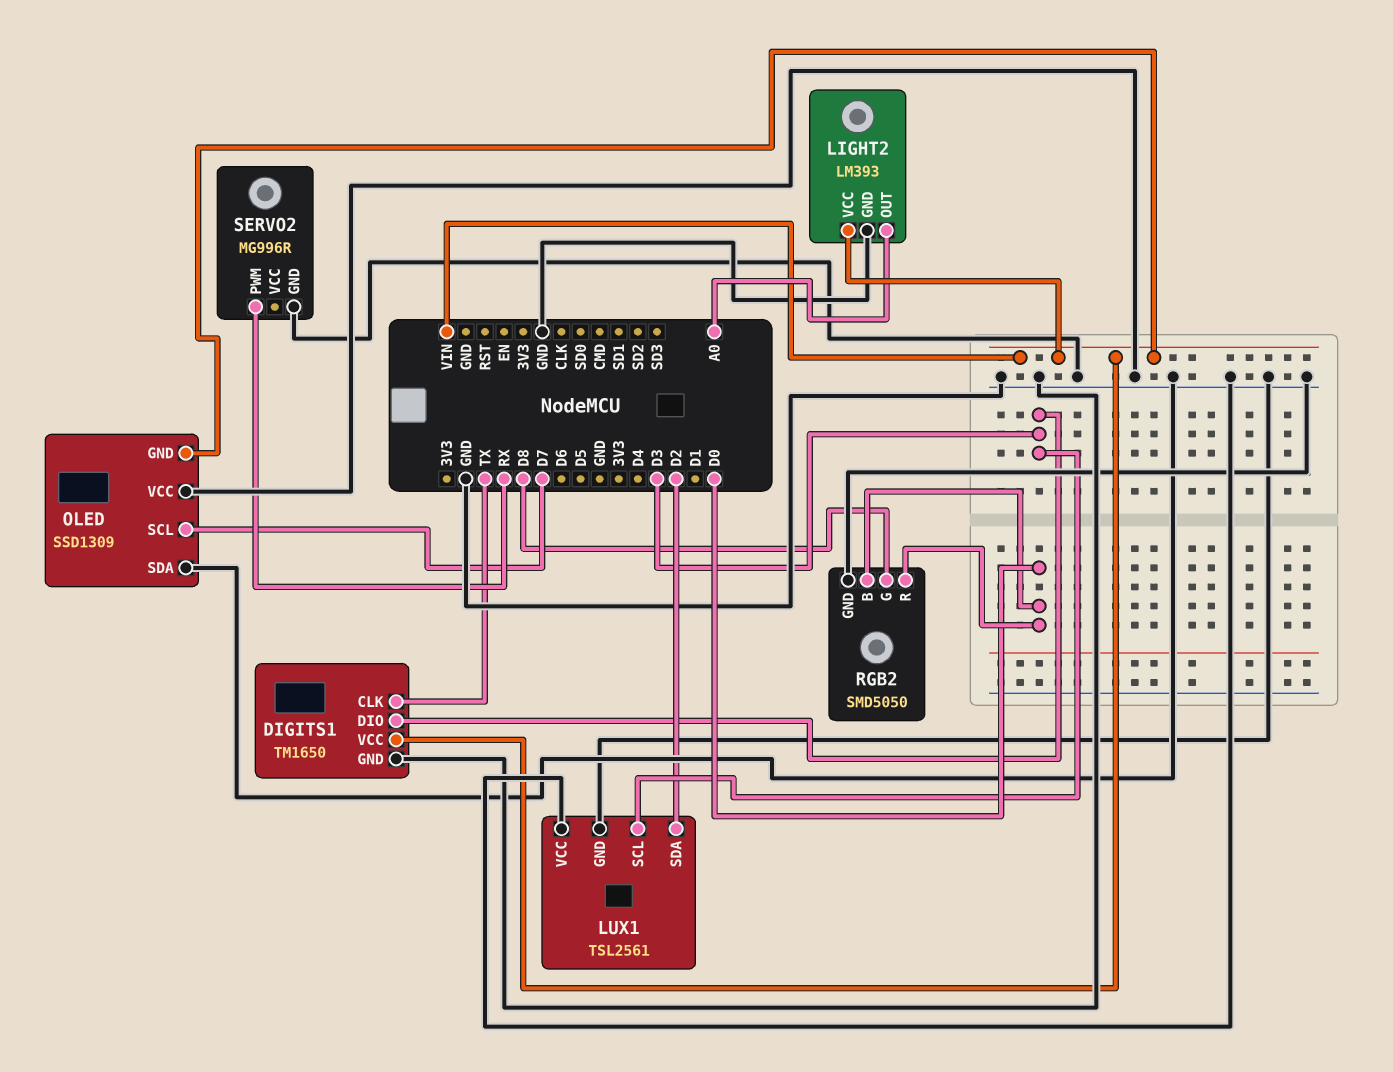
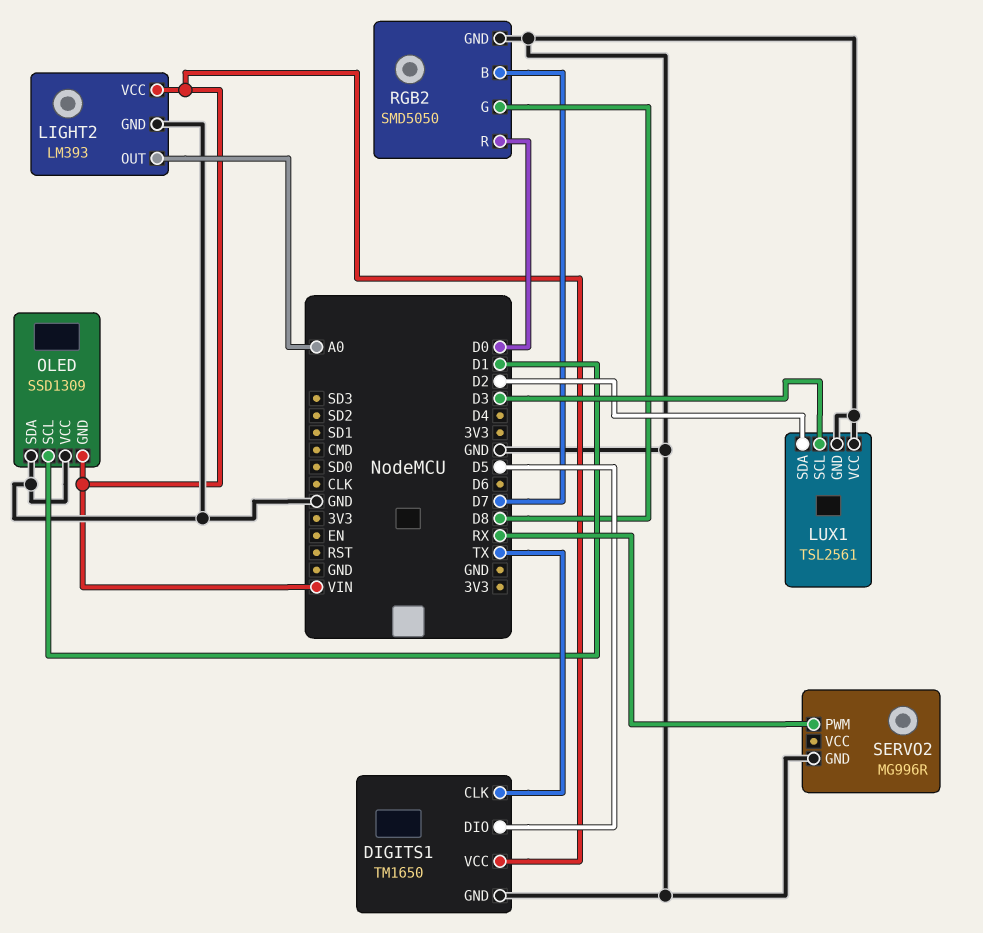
DIGITS1 pin DIO: D3 -> D5
OLED pin SCL: D7 -> D1
RGB2 pin B: D0 -> D7

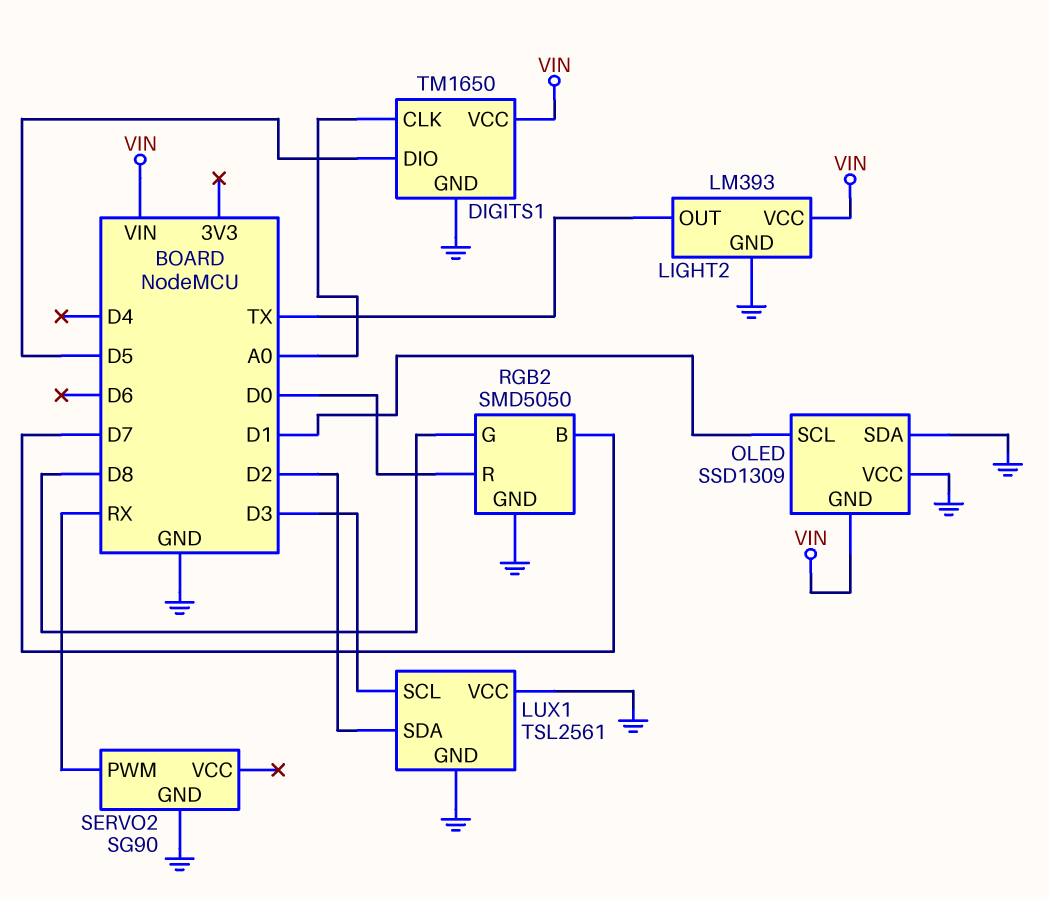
DIGITS1 pin CLK: TX -> A0
LIGHT2 pin OUT: A0 -> TX
SERVO2: MG996R -> SG90

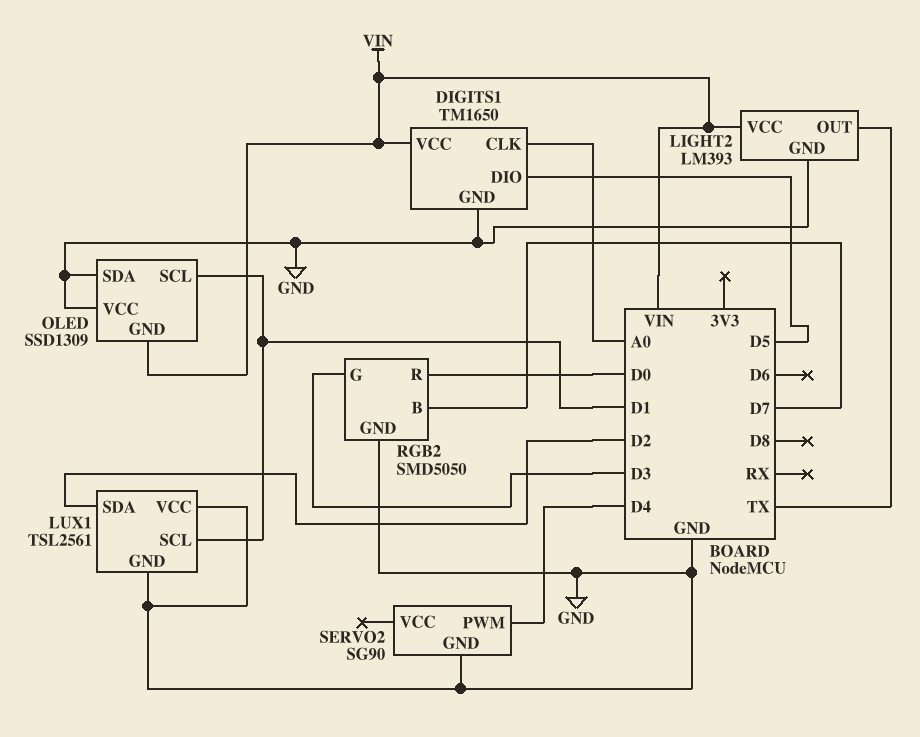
LUX1 pin SCL: D3 -> D1
RGB2 pin G: D8 -> D3
SERVO2 pin PWM: RX -> D4

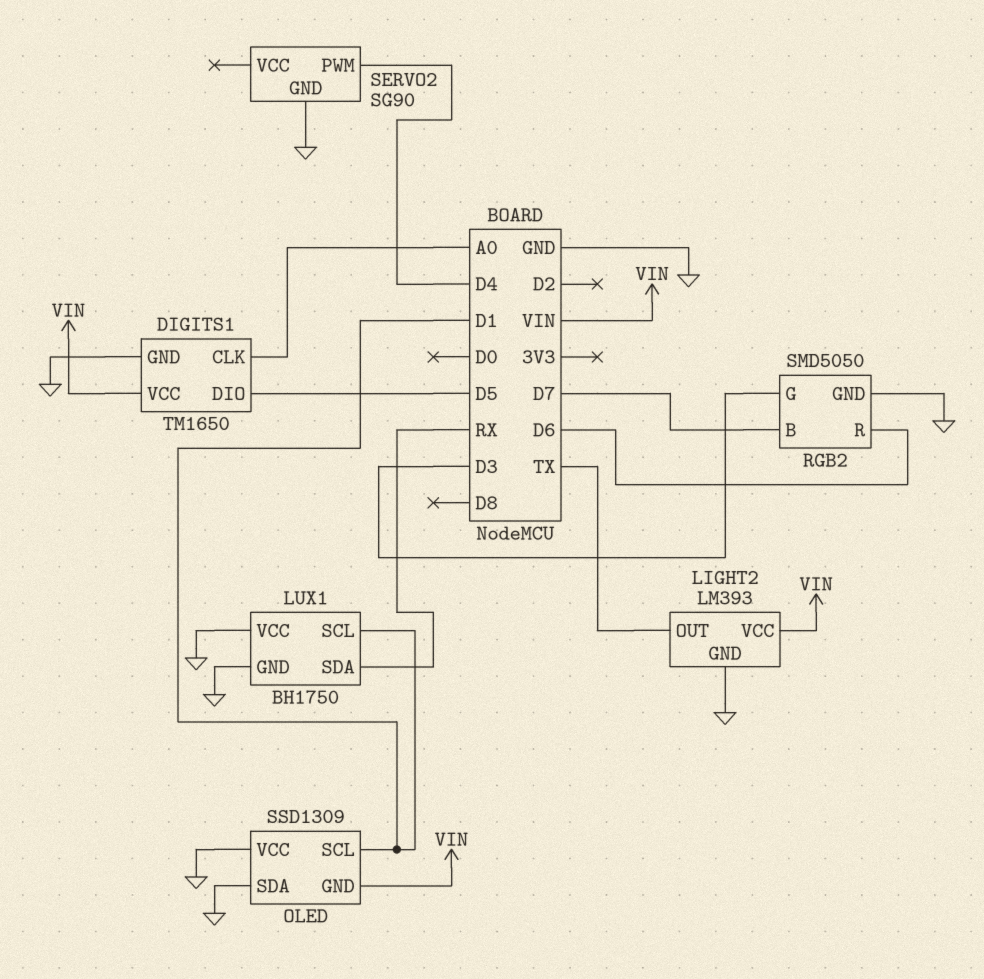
LUX1: TSL2561 -> BH1750
LUX1 pin SDA: D2 -> RX
RGB2 pin R: D0 -> D6

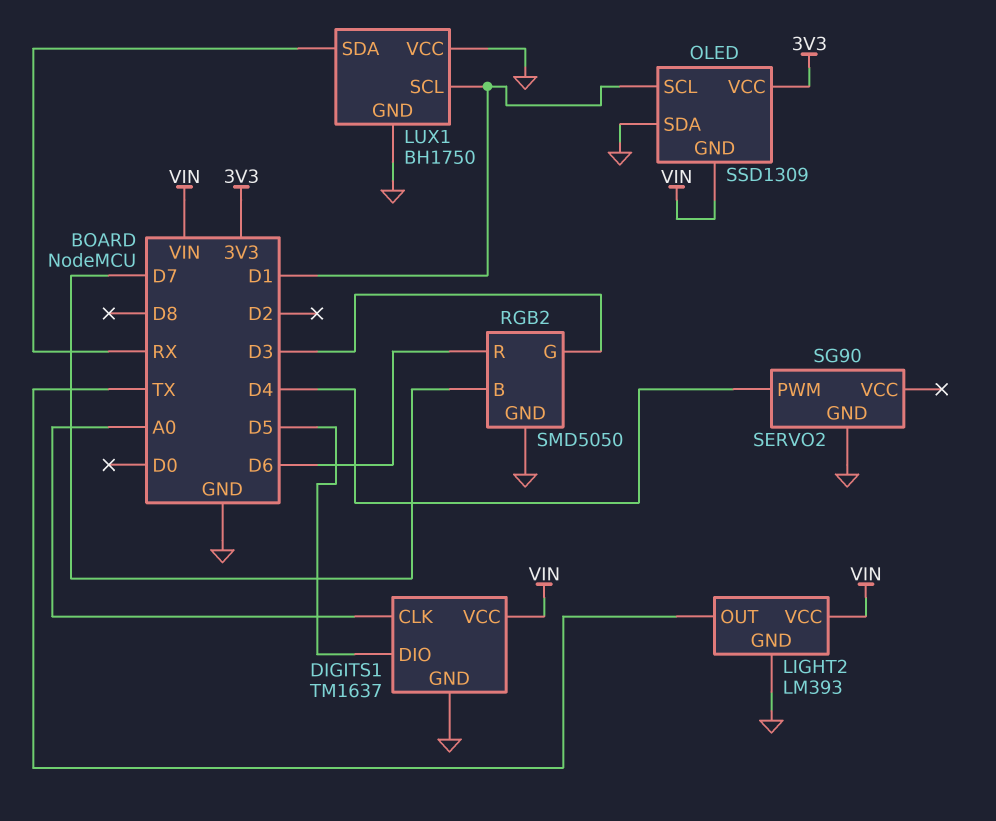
DIGITS1: TM1650 -> TM1637
OLED pin VCC: GND -> 3V3

